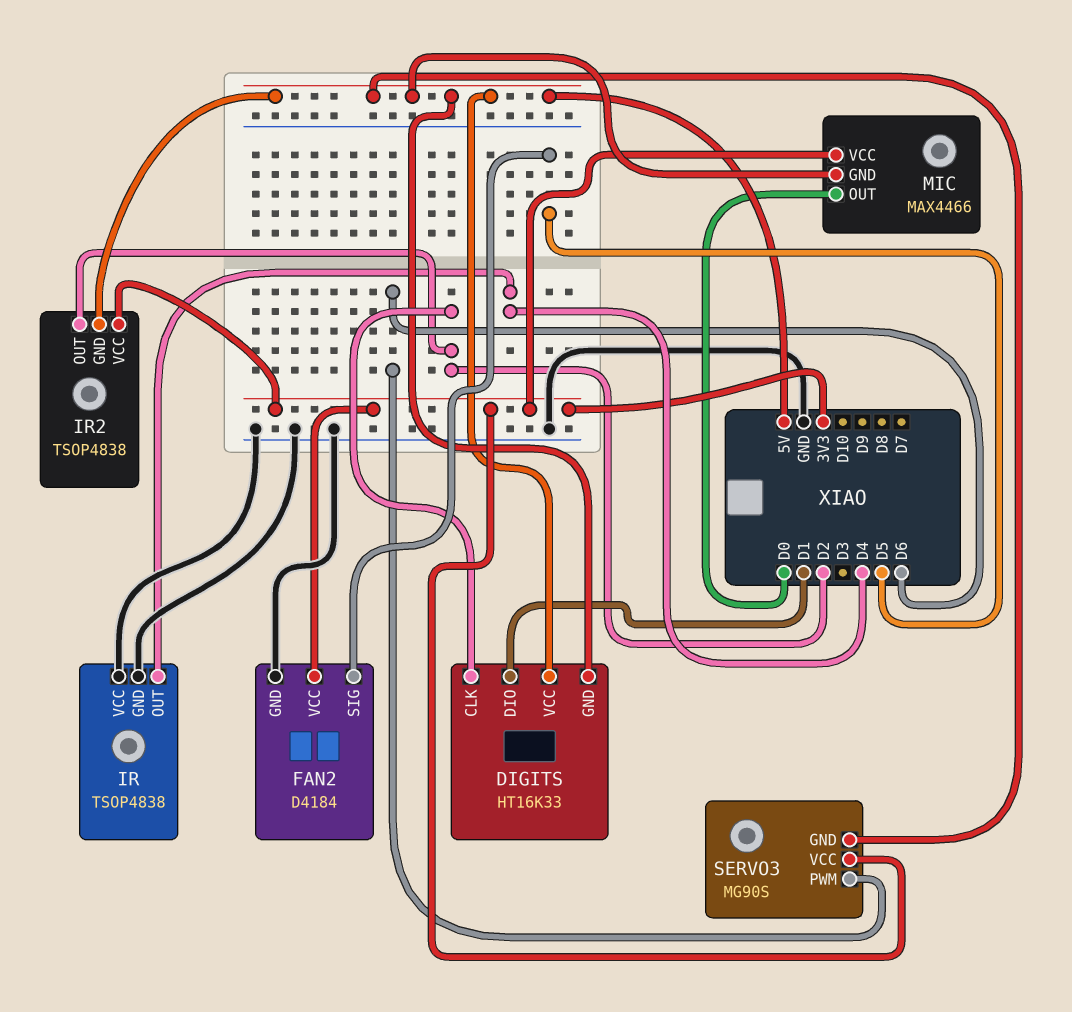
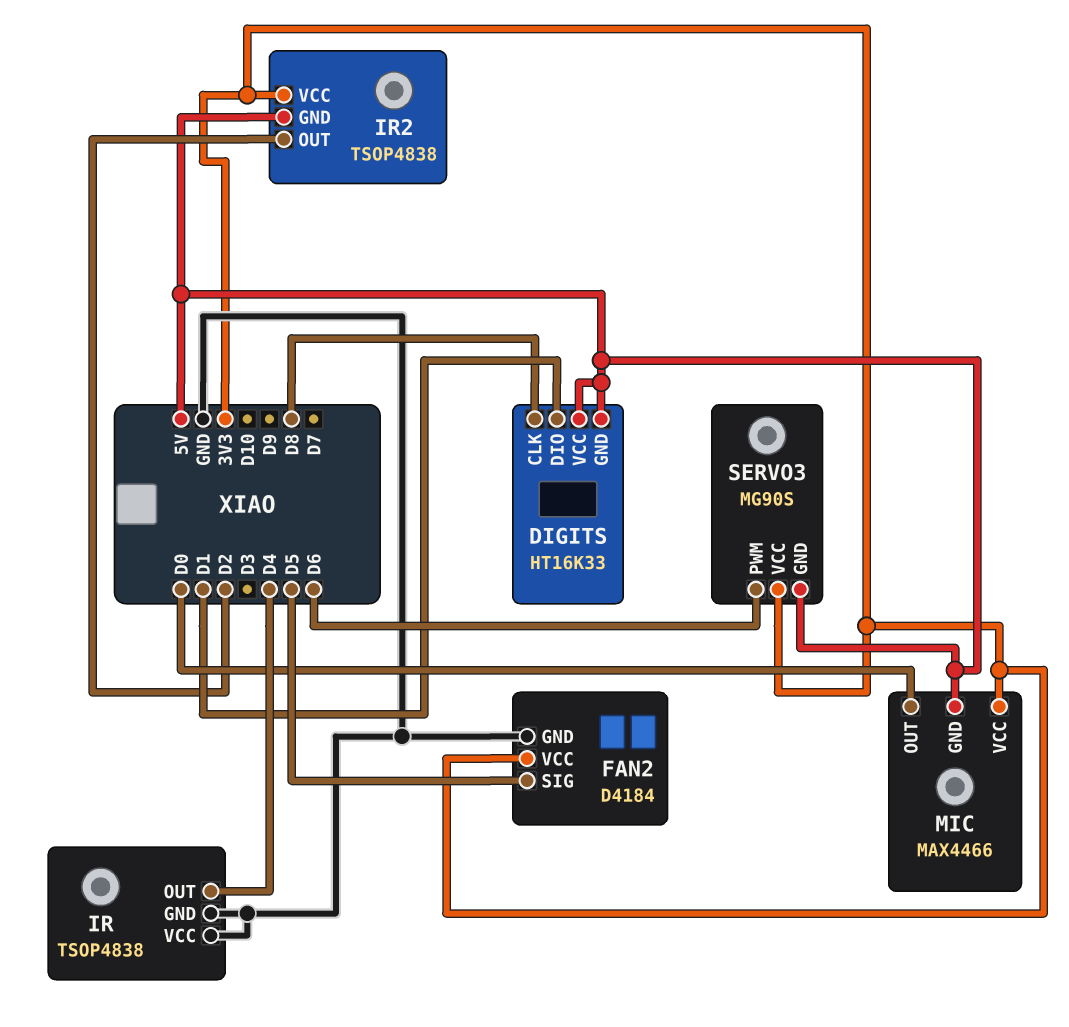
DIGITS pin CLK: D2 -> D8

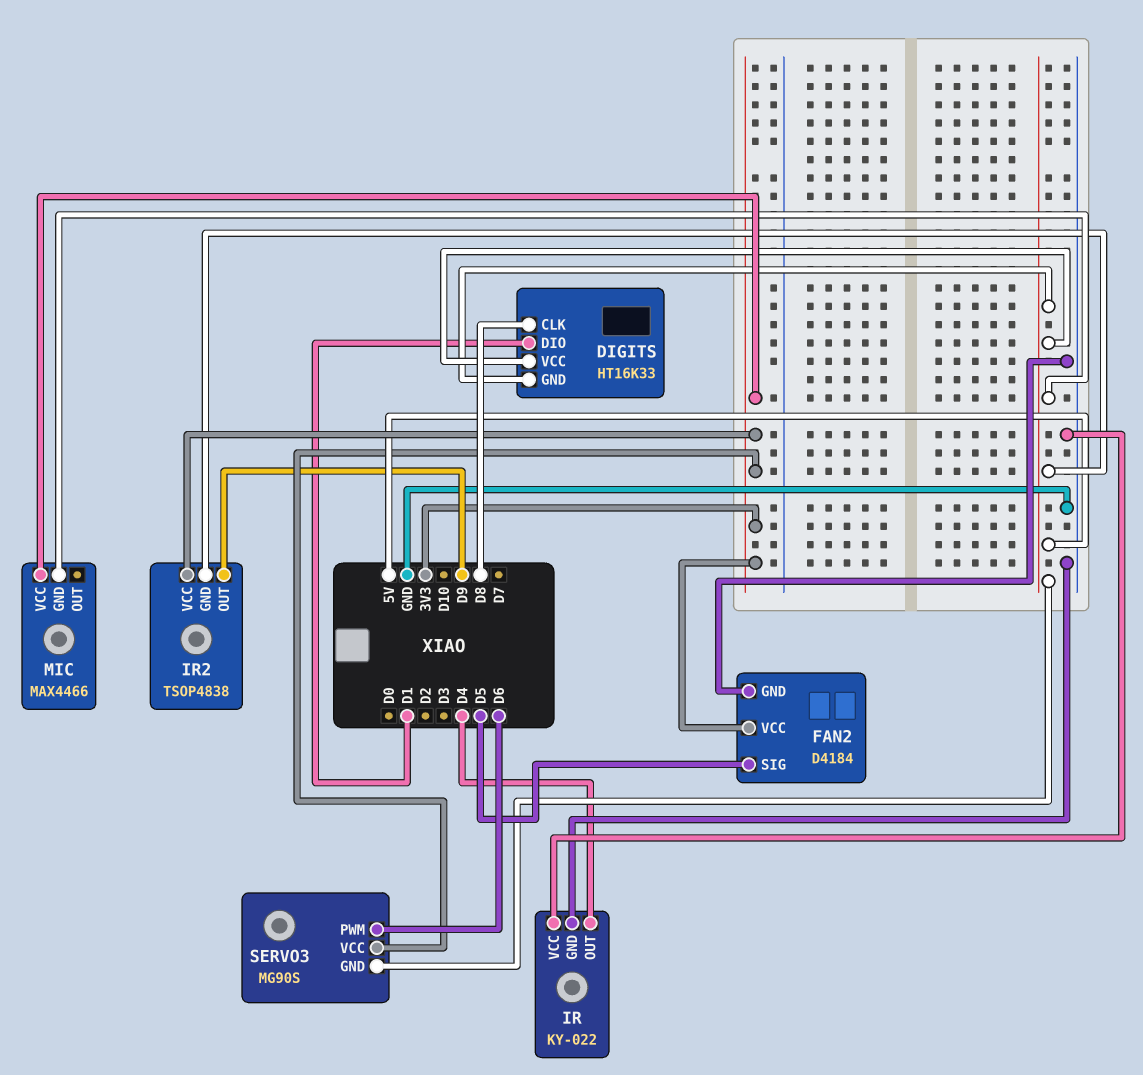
IR: TSOP4838 -> KY-022
IR2 pin OUT: D2 -> D9
MIC pin OUT: D0 -> none

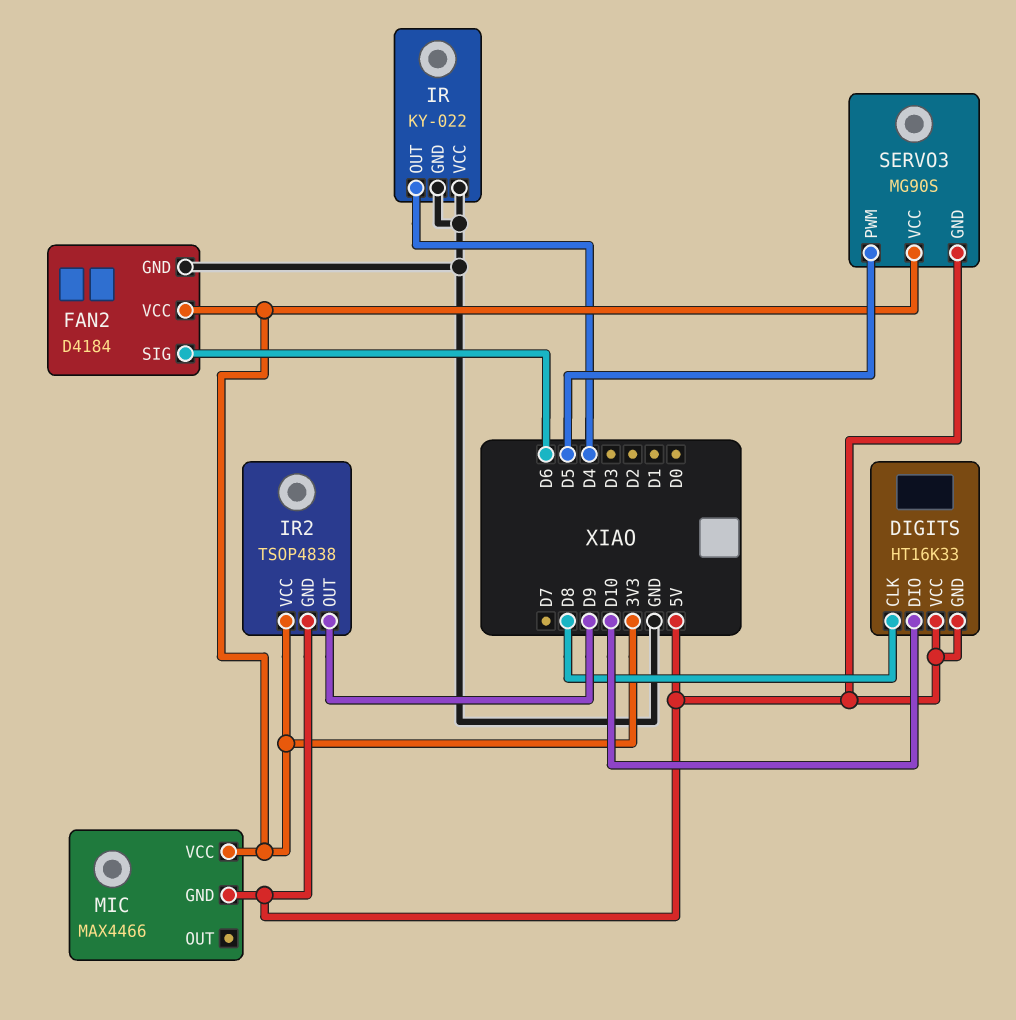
DIGITS pin DIO: D1 -> D10
FAN2 pin SIG: D5 -> D6
SERVO3 pin PWM: D6 -> D5

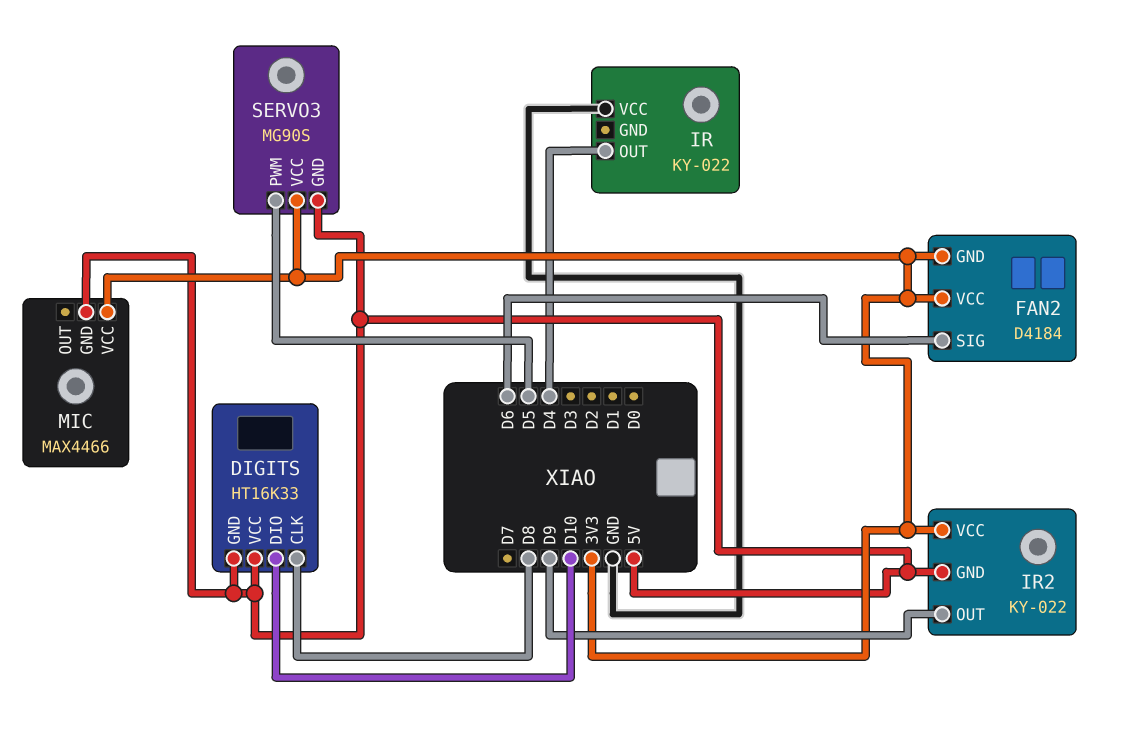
FAN2 pin GND: GND -> 3V3
IR pin GND: GND -> none
IR2: TSOP4838 -> KY-022

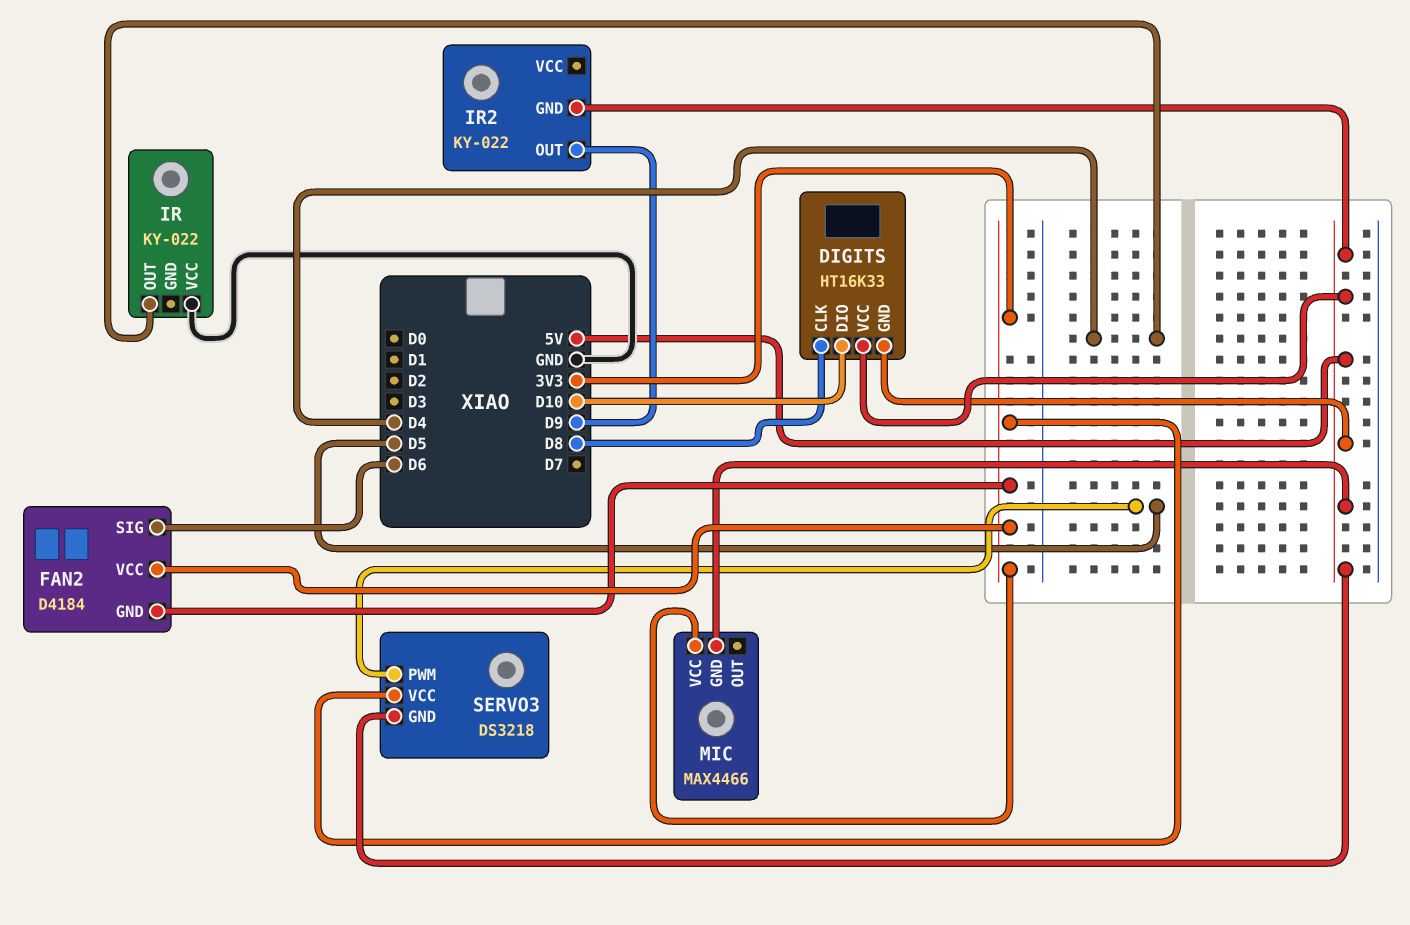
IR2 pin VCC: 3V3 -> none
SERVO3: MG90S -> DS3218

